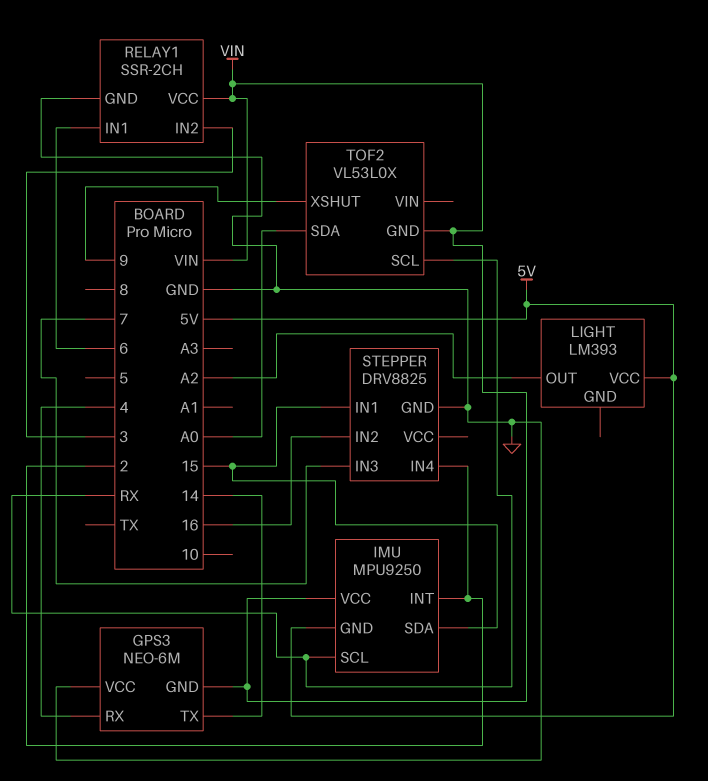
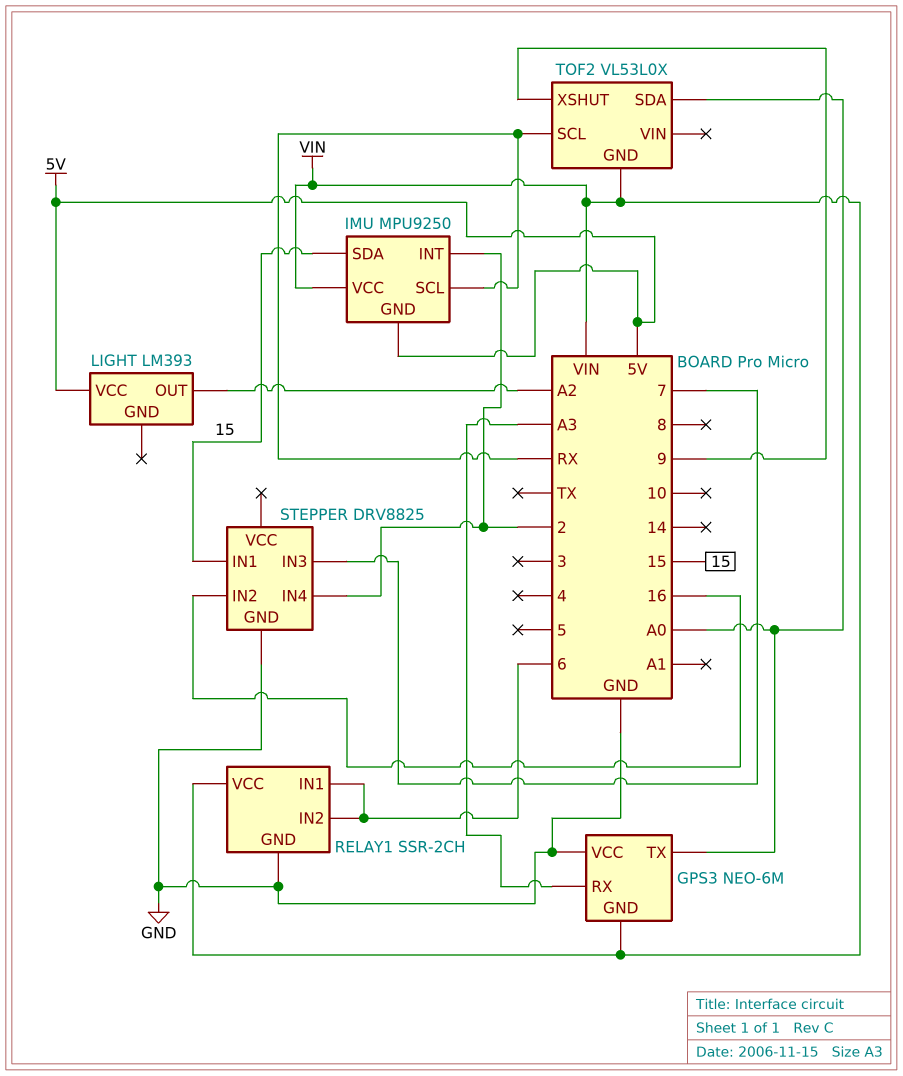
GPS3 pin RX: 4 -> A3
GPS3 pin TX: 14 -> A0
RELAY1 pin IN2: 3 -> 6

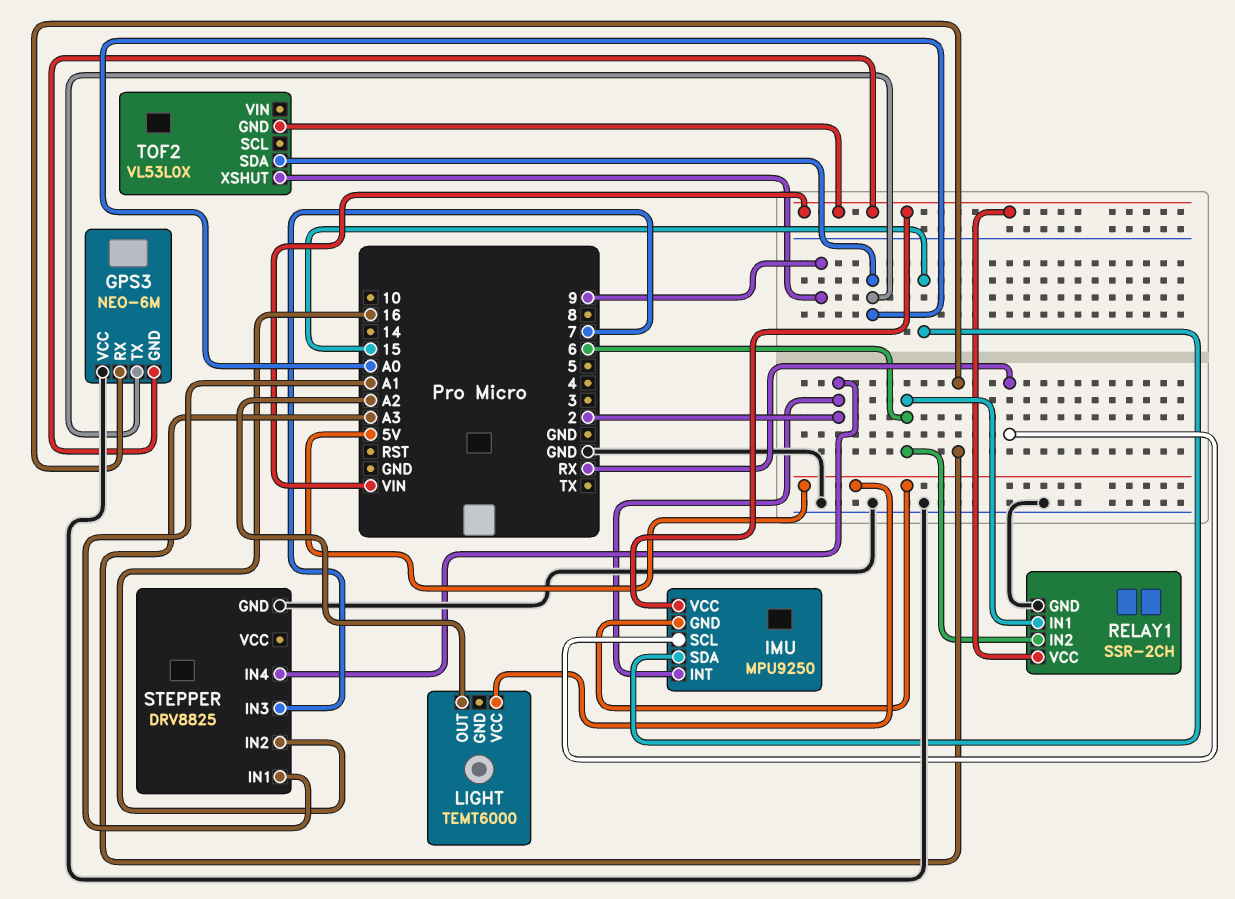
LIGHT: LM393 -> TEMT6000
STEPPER pin IN1: 15 -> A1
TOF2 pin SCL: RX -> none

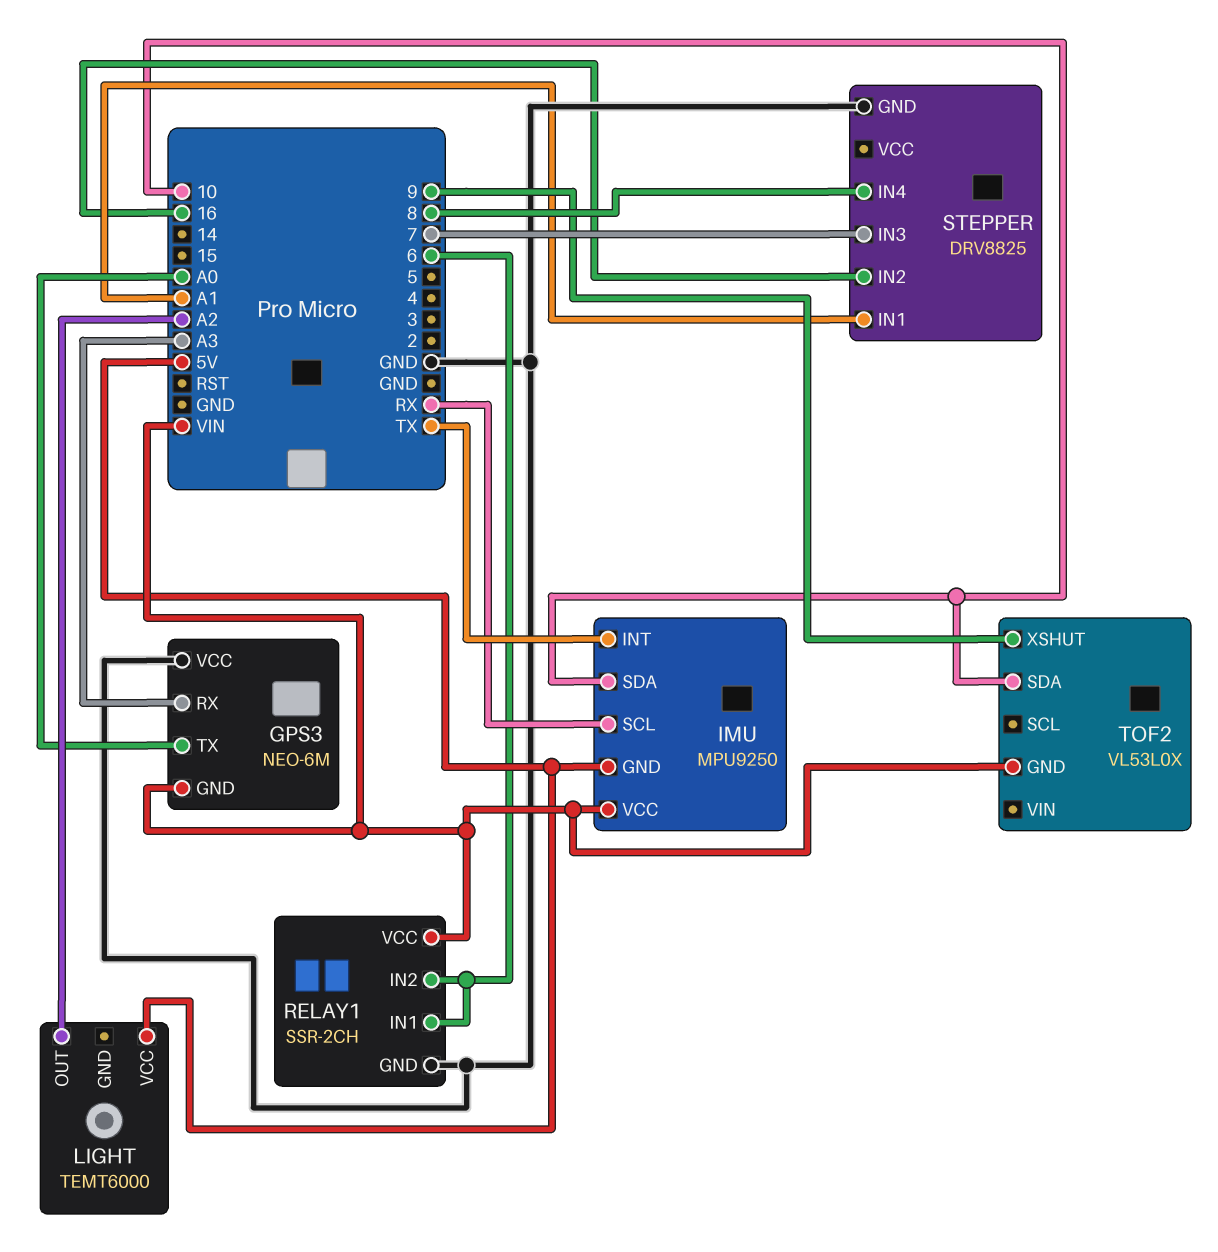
IMU pin INT: 2 -> TX
IMU pin SDA: 15 -> 10
STEPPER pin IN4: 2 -> 8
TOF2 pin SDA: A0 -> 10

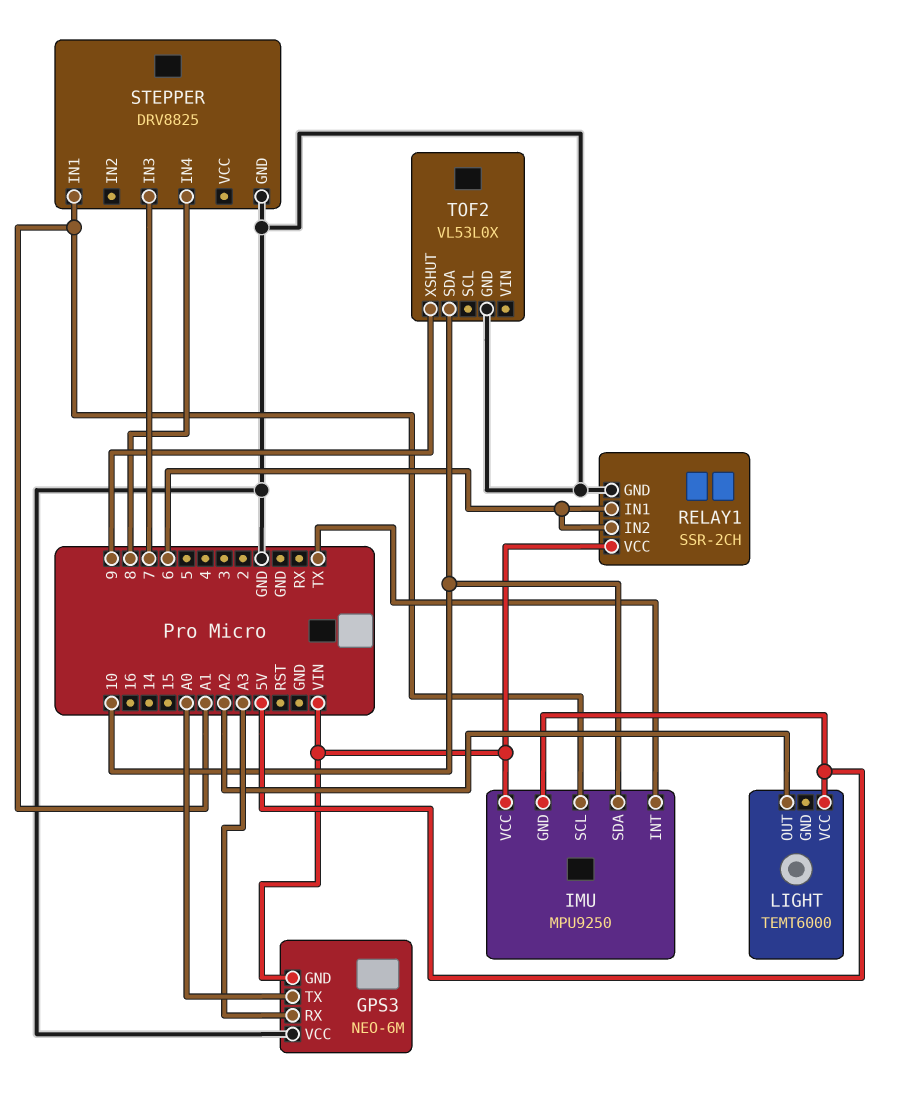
IMU pin SCL: RX -> A1
STEPPER pin IN2: 16 -> none
TOF2 pin GND: VIN -> GND

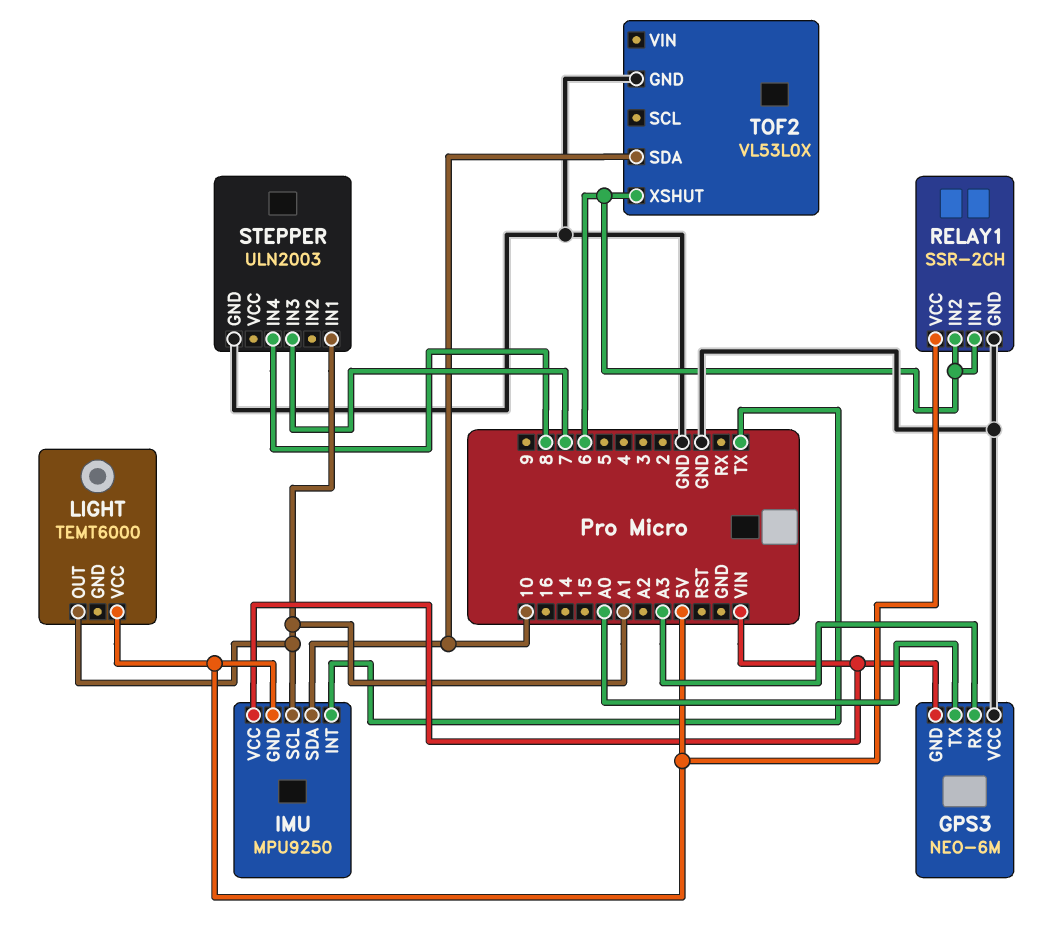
LIGHT pin OUT: A2 -> A1
RELAY1 pin VCC: VIN -> 5V
STEPPER: DRV8825 -> ULN2003
TOF2 pin XSHUT: 9 -> 6

